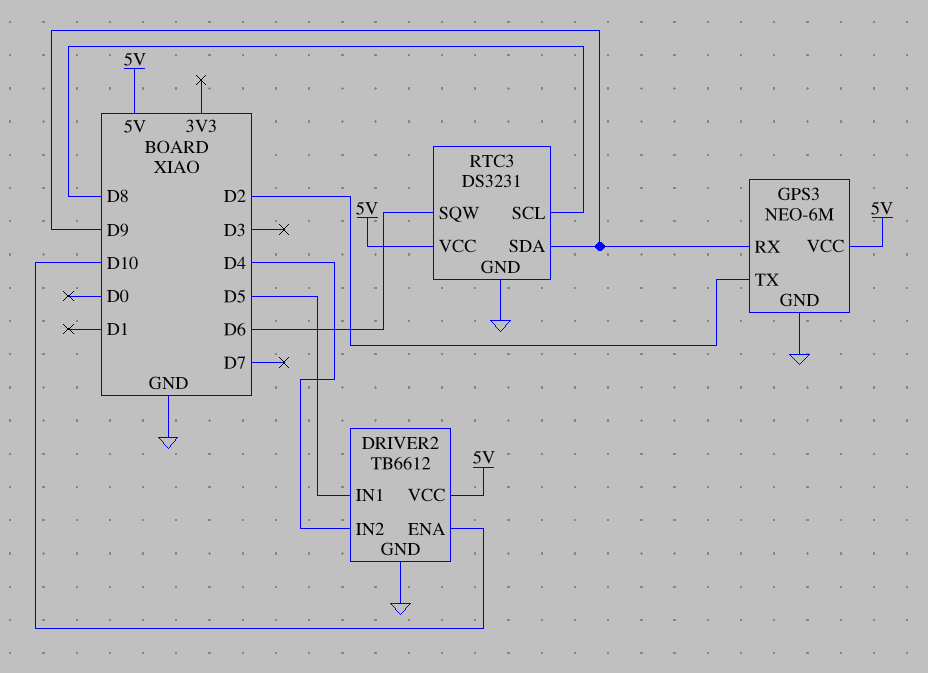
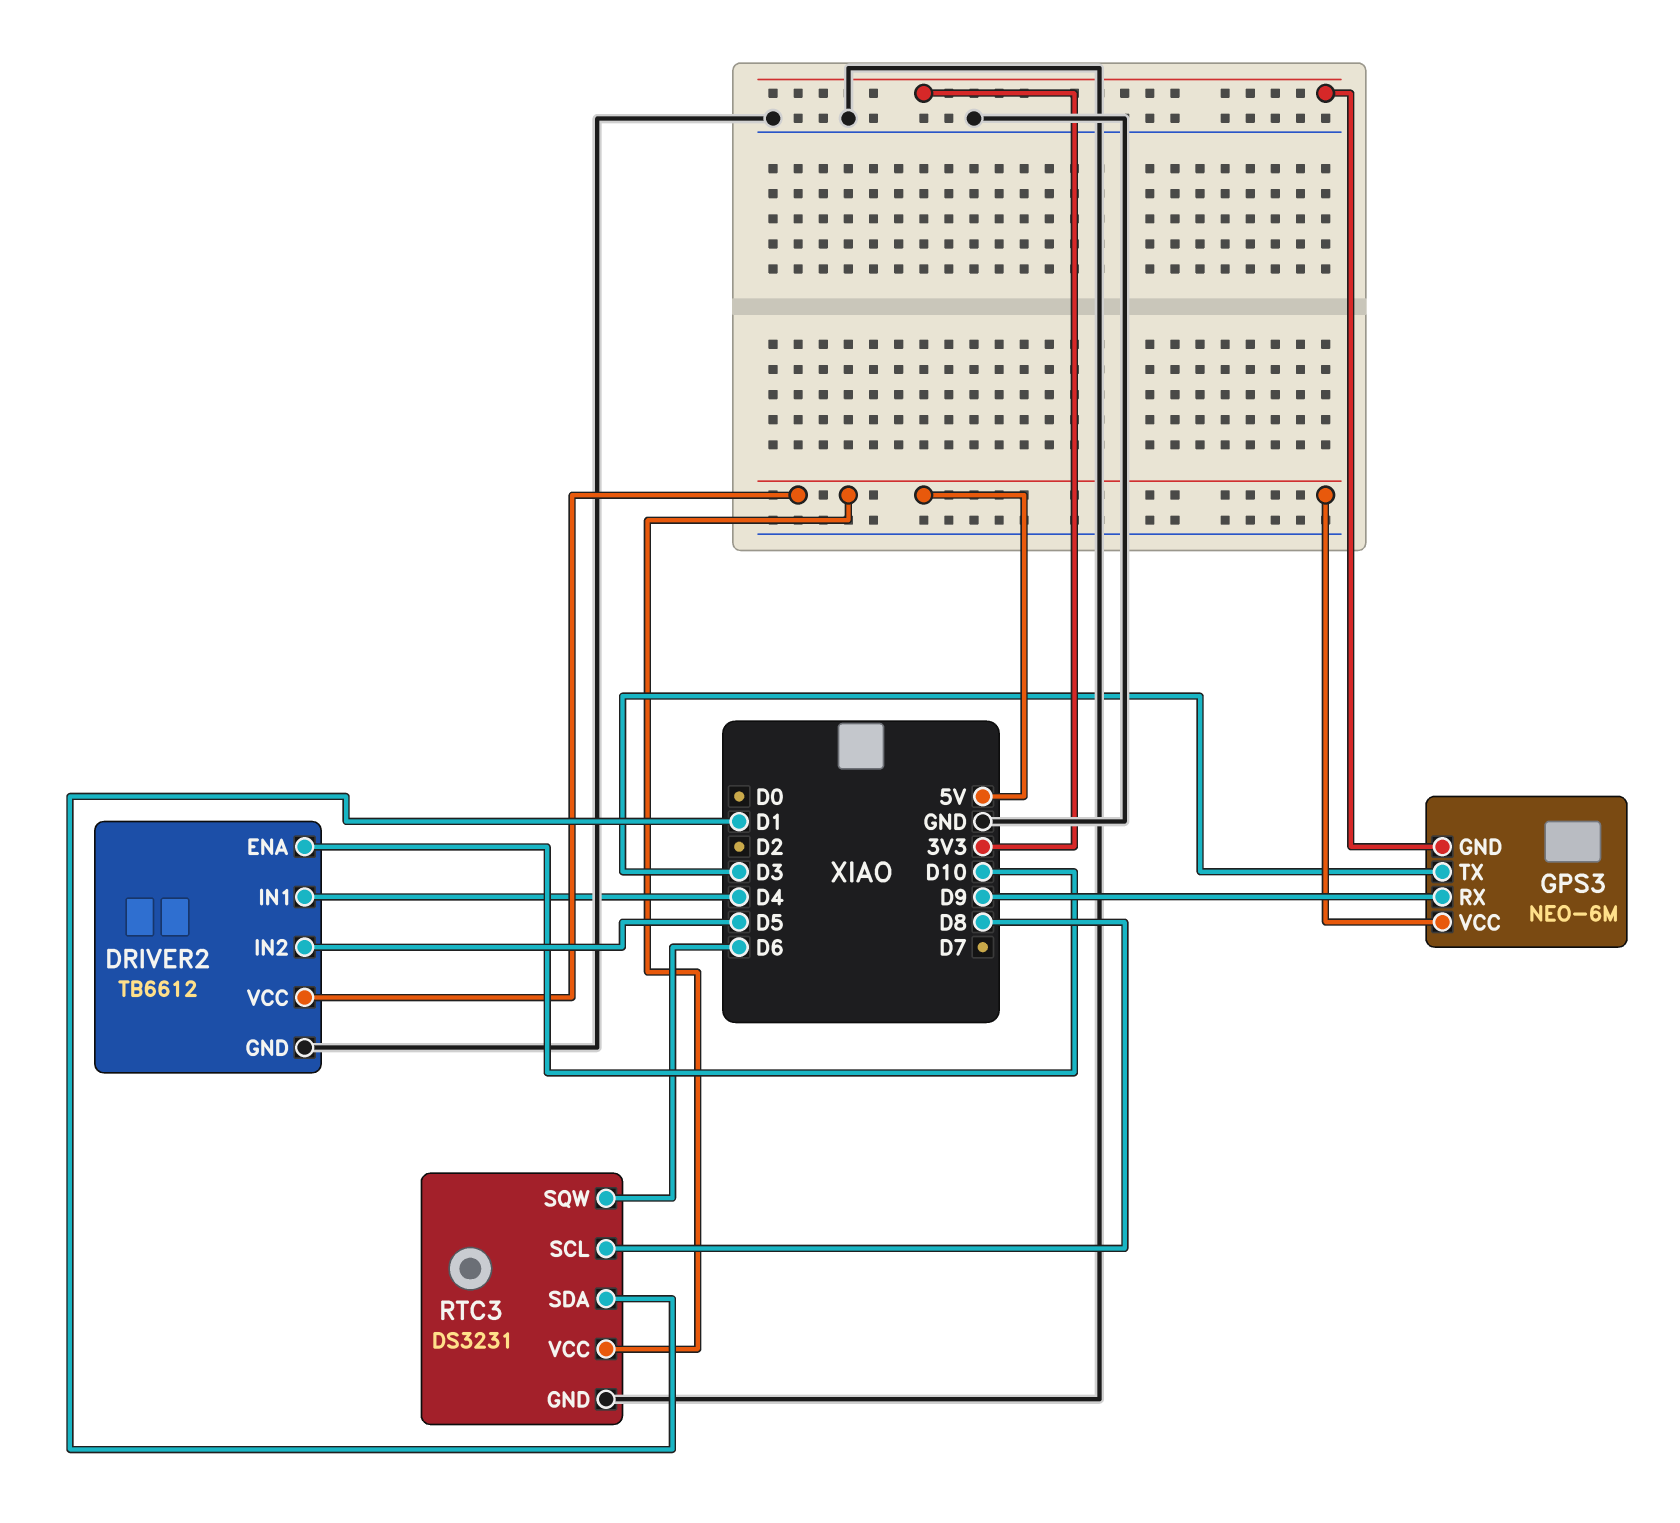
DRIVER2 pin IN1: D5 -> D4
DRIVER2 pin IN2: D4 -> D5
GPS3 pin GND: GND -> 3V3
GPS3 pin TX: D2 -> D3
RTC3 pin SDA: D9 -> D1

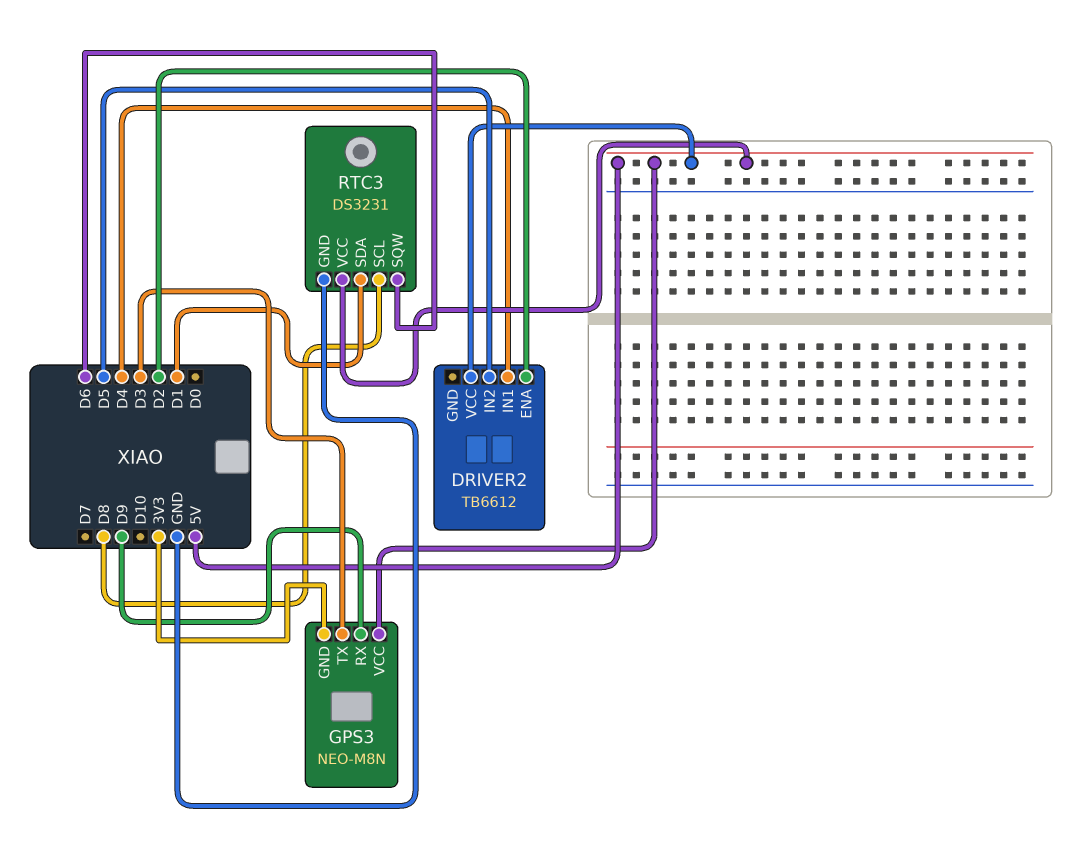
DRIVER2 pin ENA: D10 -> D2
DRIVER2 pin GND: GND -> none
GPS3: NEO-6M -> NEO-M8N

